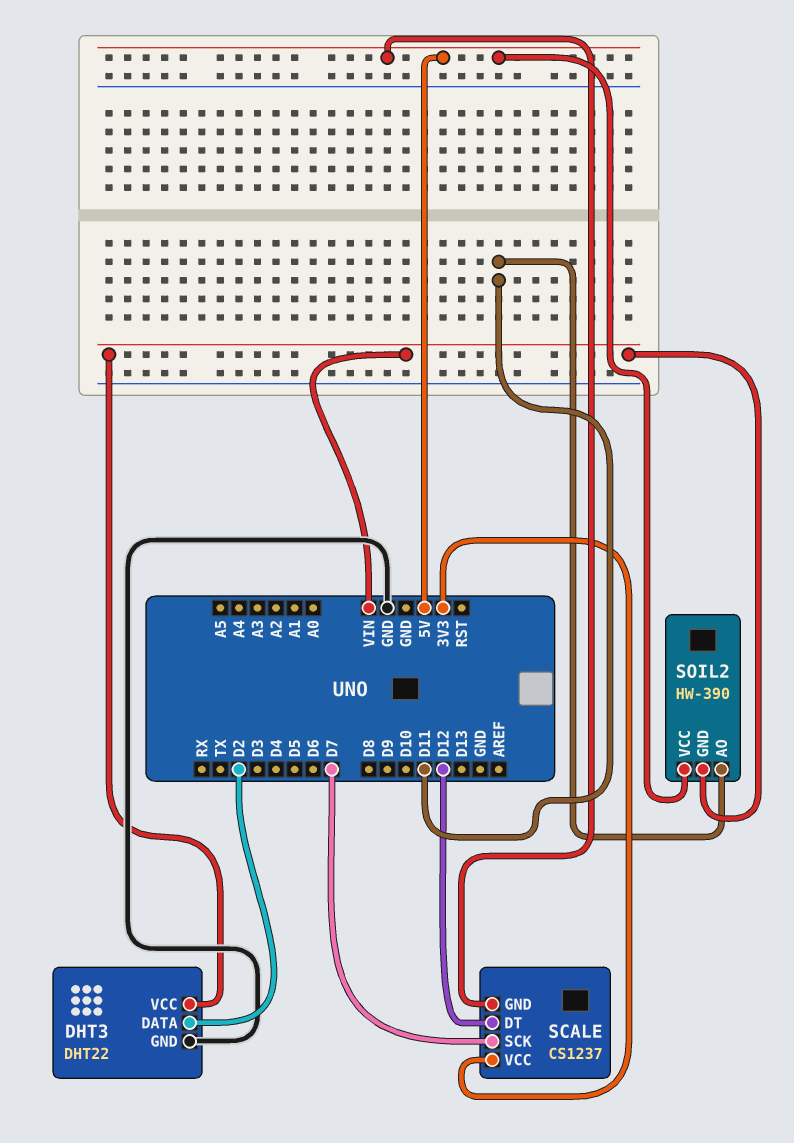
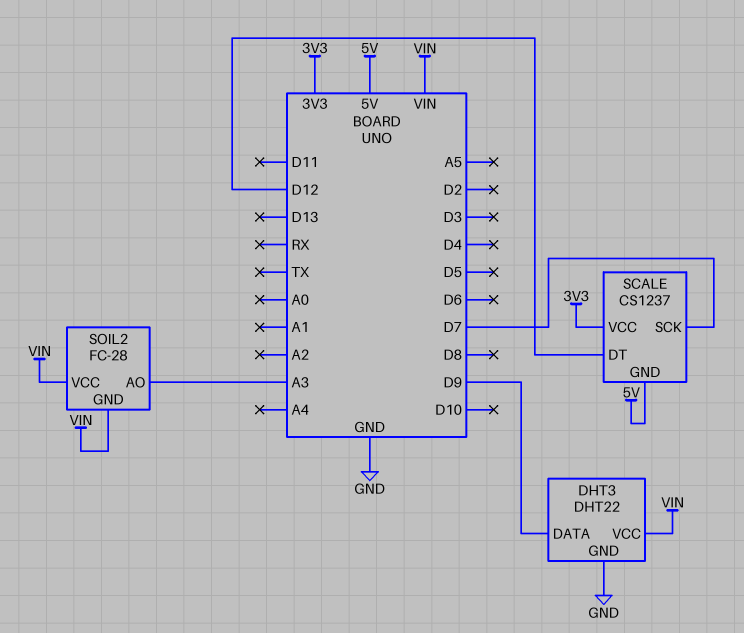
DHT3 pin DATA: D2 -> D9
SOIL2: HW-390 -> FC-28
SOIL2 pin AO: D11 -> A3
SOIL2 pin VCC: 5V -> VIN

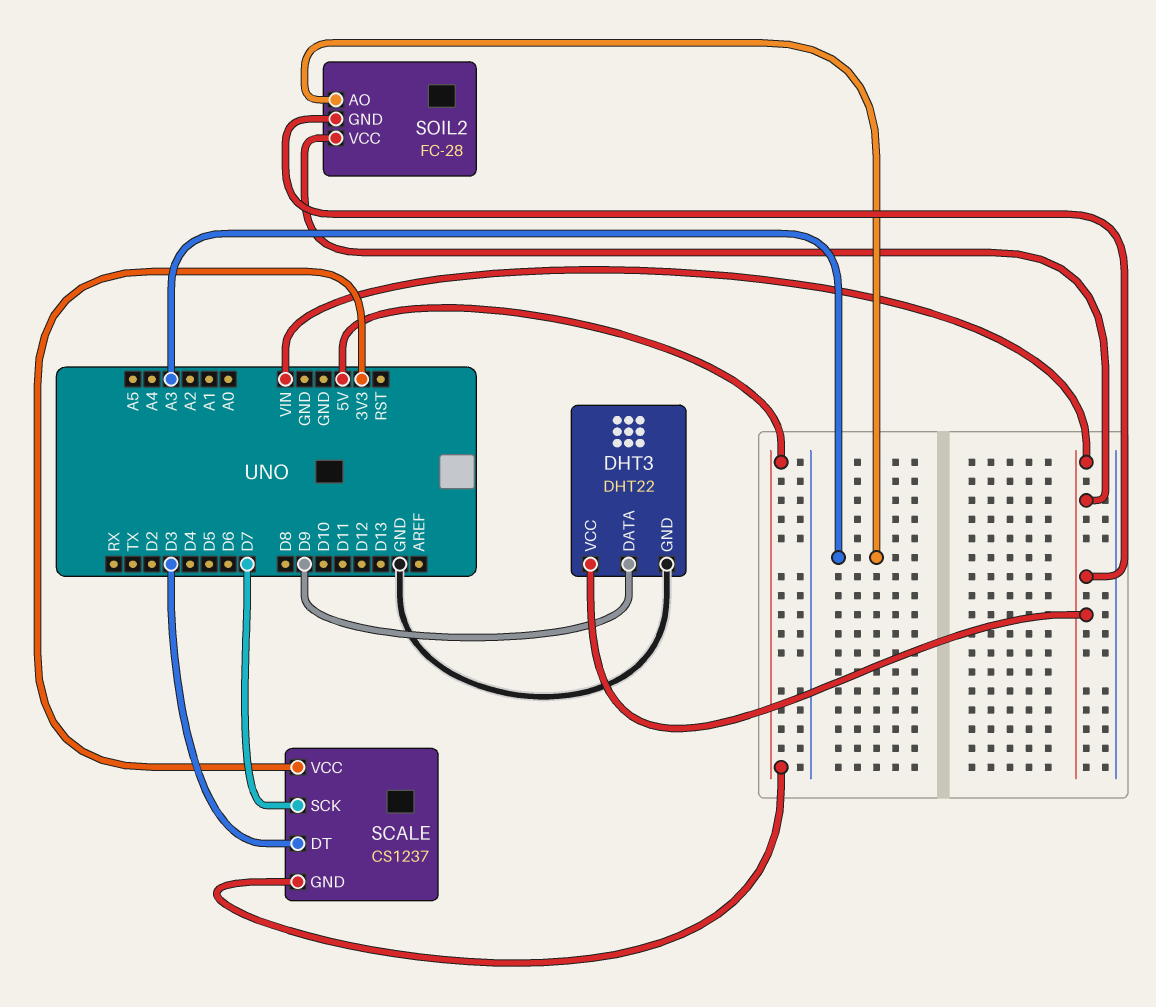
SCALE pin DT: D12 -> D3

